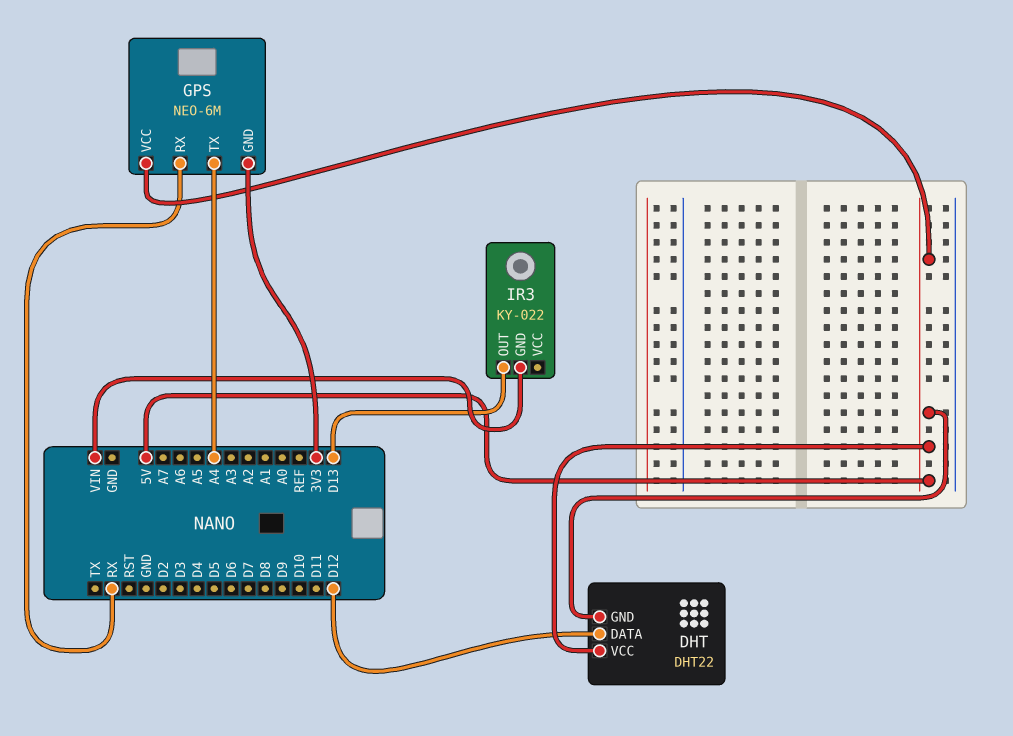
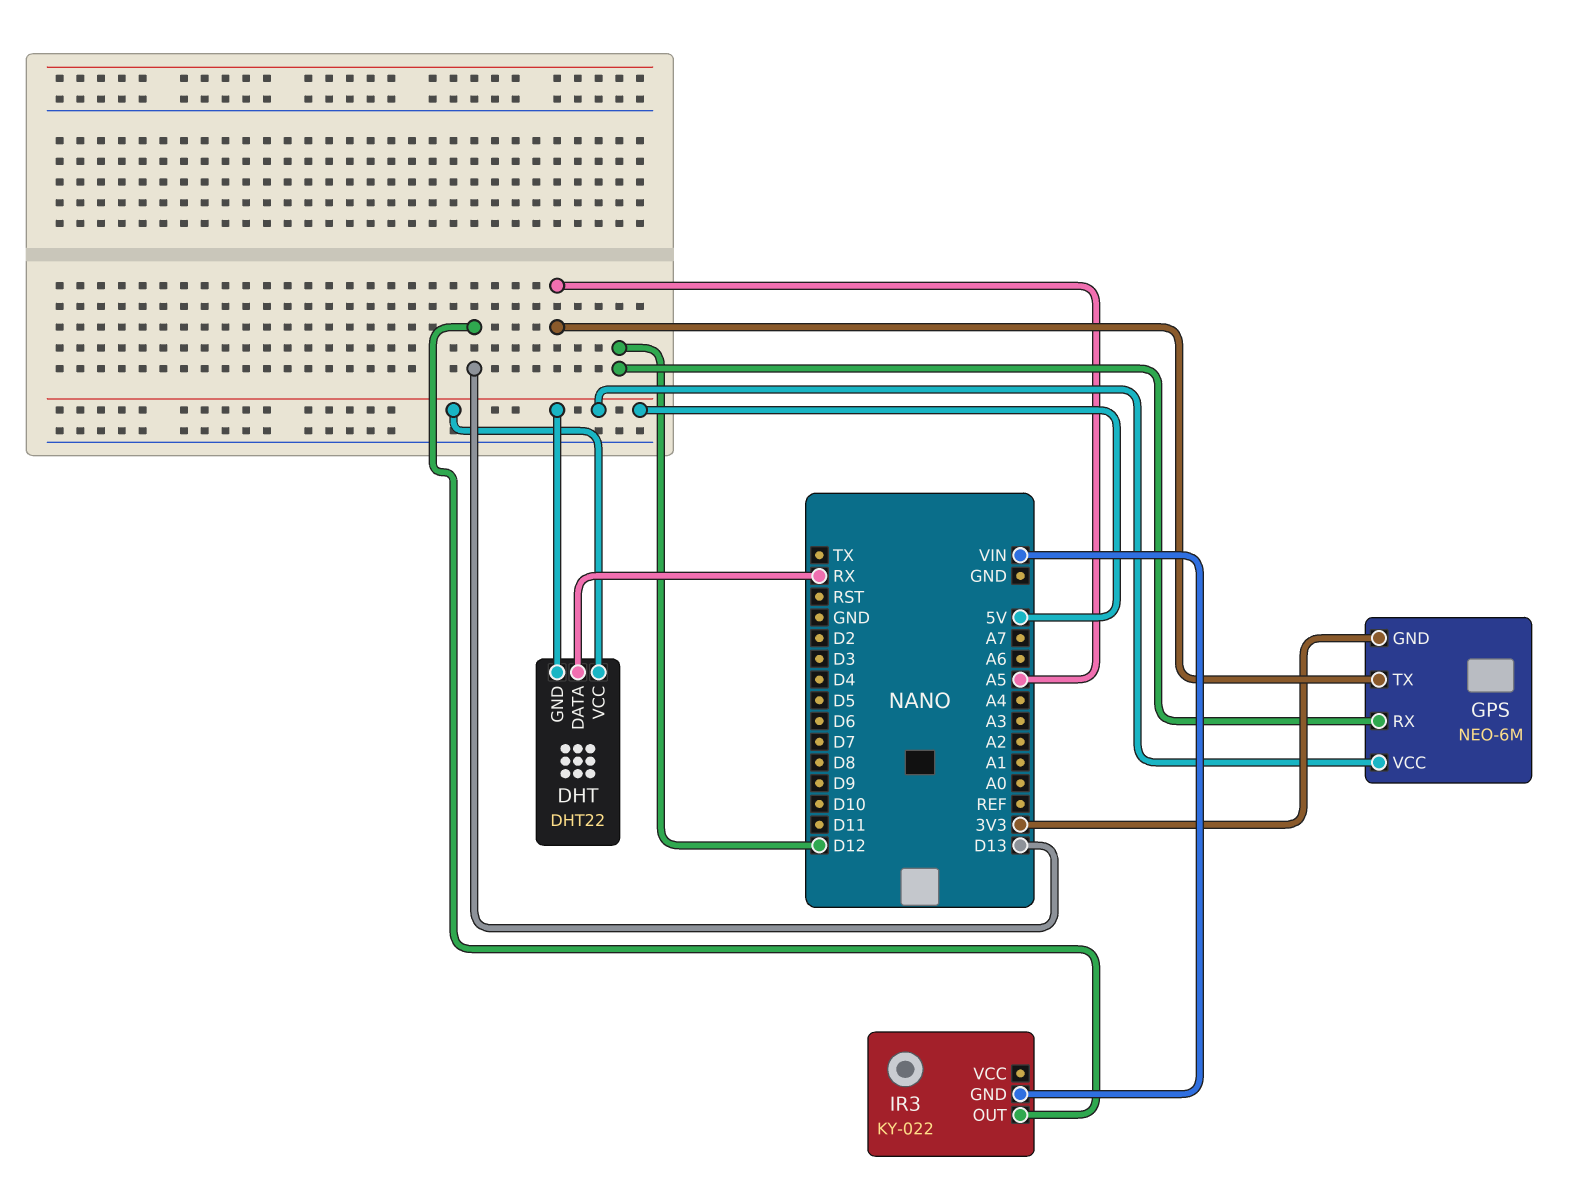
DHT pin DATA: D12 -> RX
GPS pin RX: RX -> D12
GPS pin TX: A4 -> A5

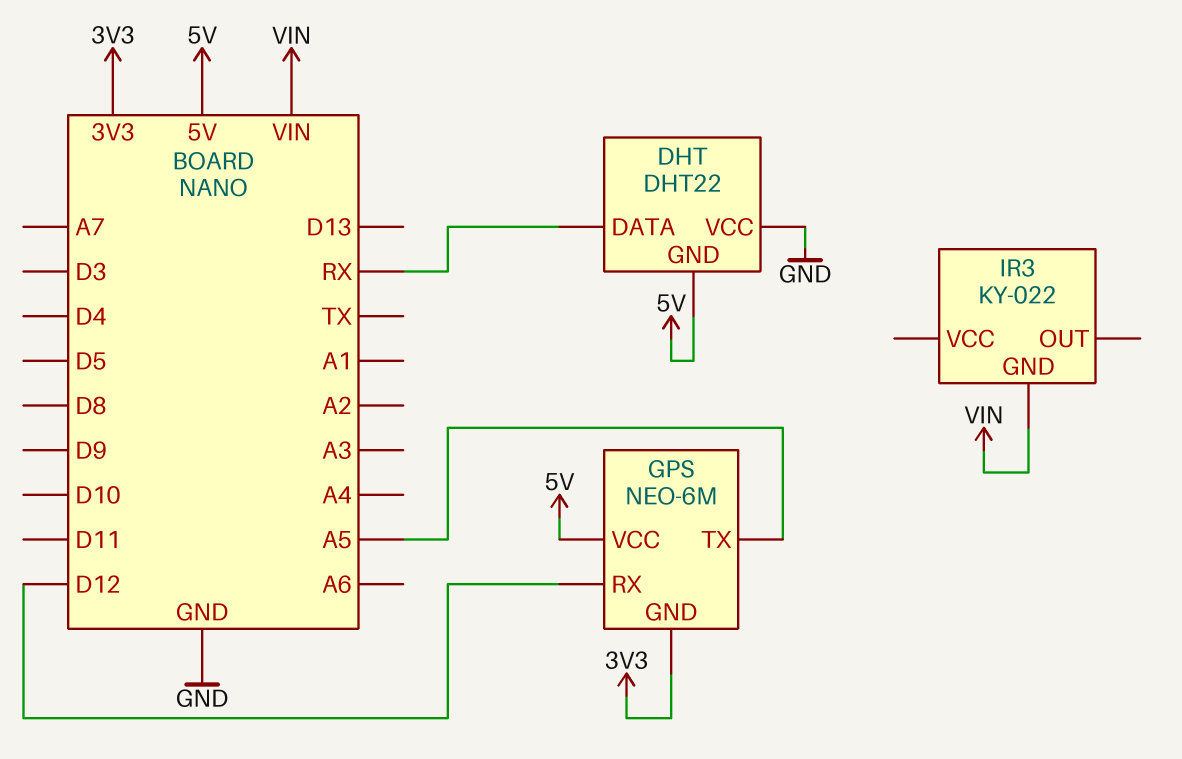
DHT pin VCC: 5V -> GND
IR3 pin OUT: D13 -> none

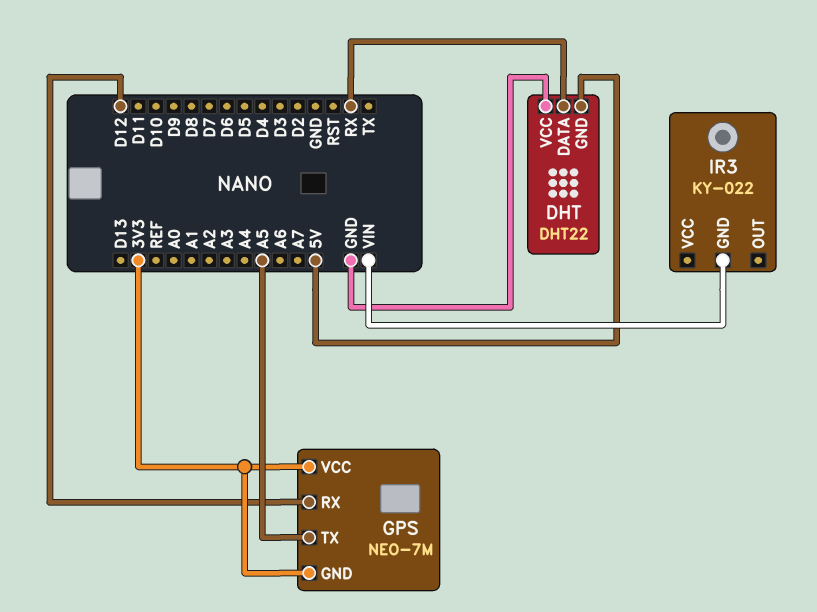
GPS: NEO-6M -> NEO-7M
GPS pin VCC: 5V -> 3V3

